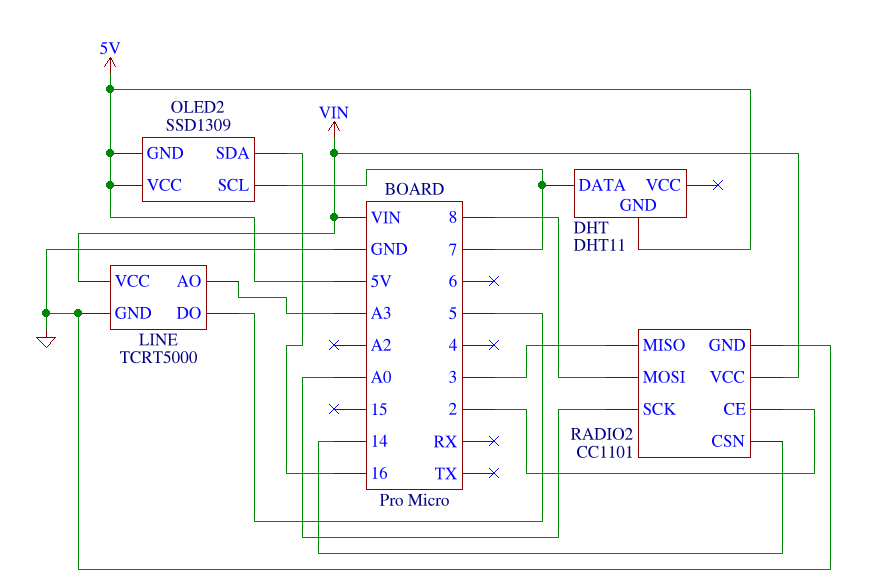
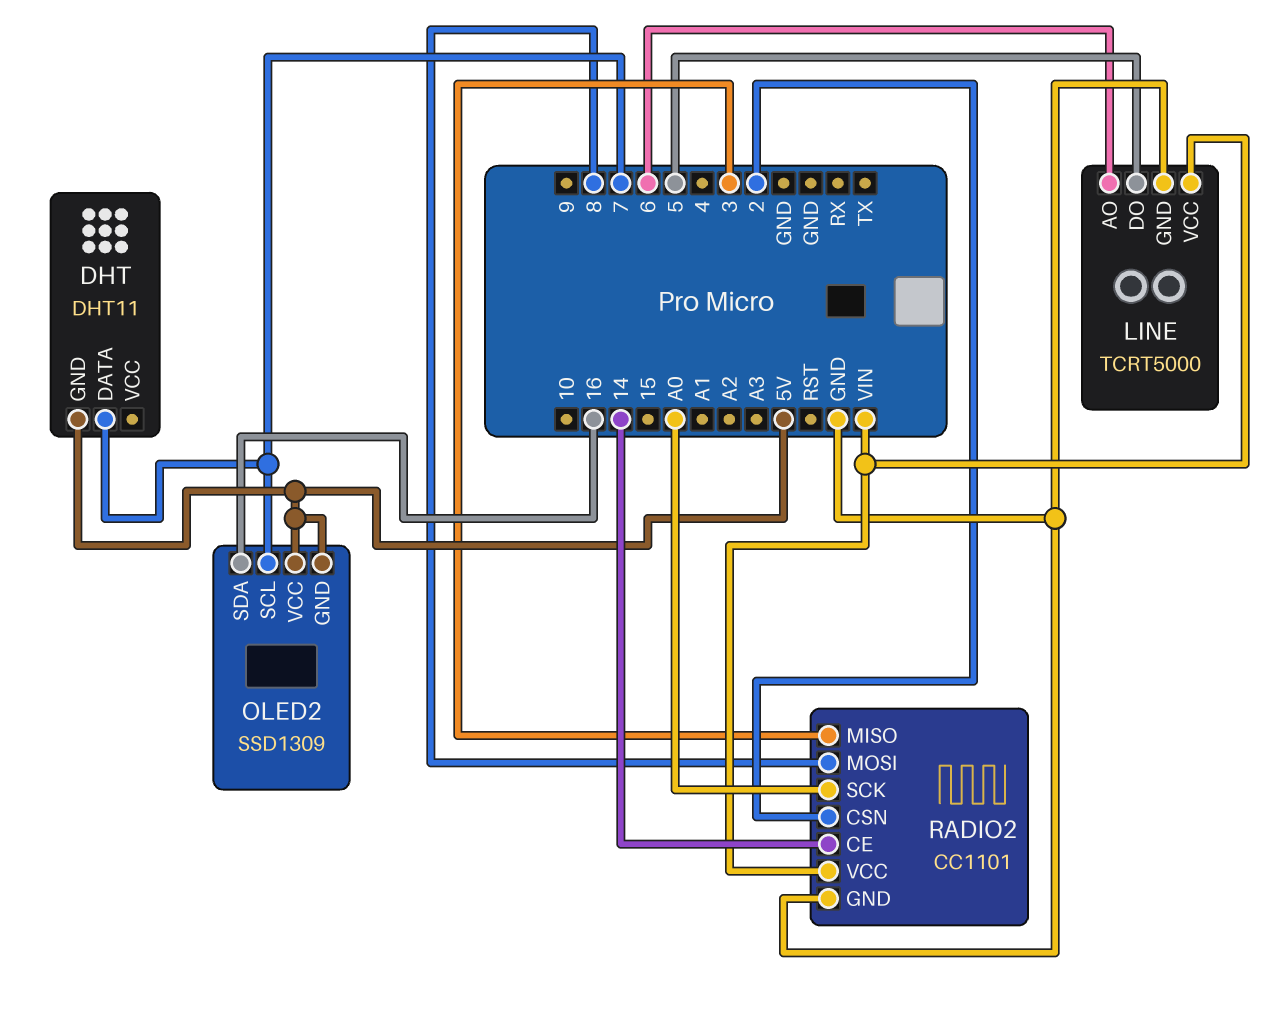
LINE pin AO: A3 -> 6
RADIO2 pin CE: 2 -> 14
RADIO2 pin CSN: 14 -> 2

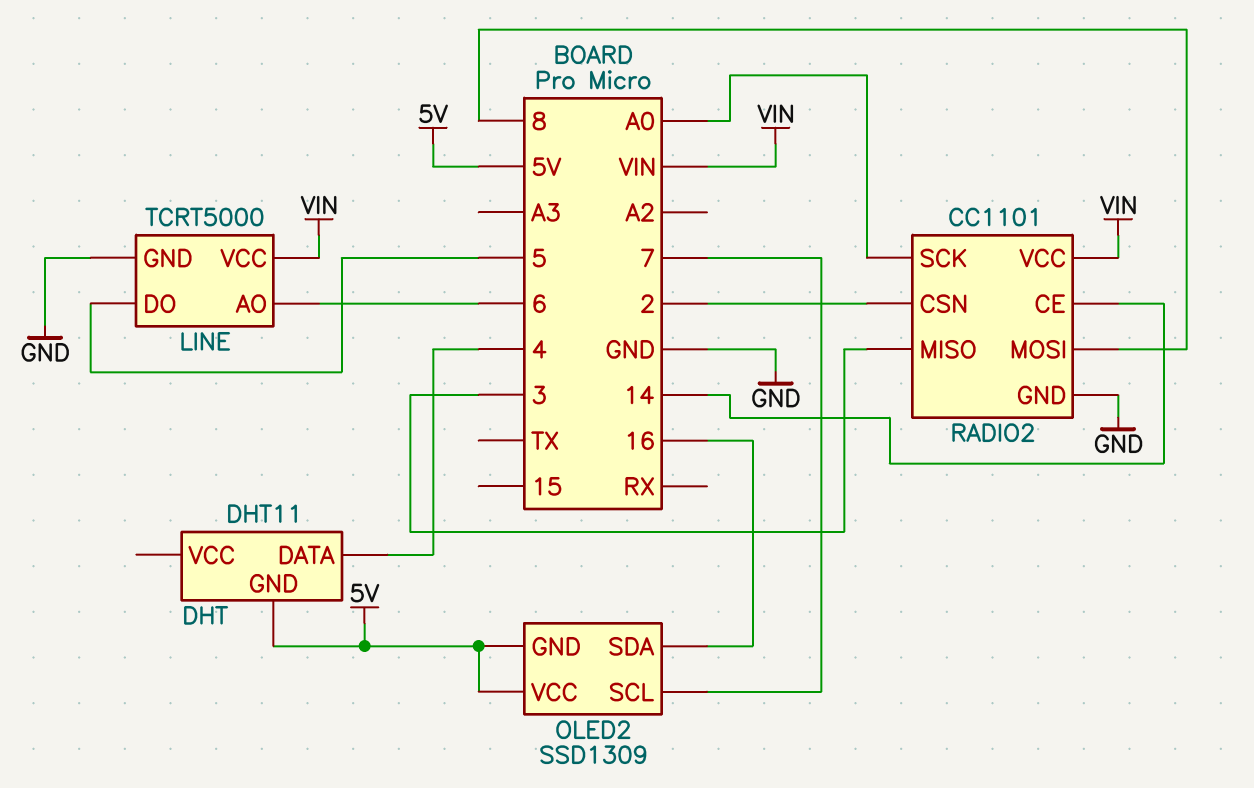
DHT pin DATA: 7 -> 4

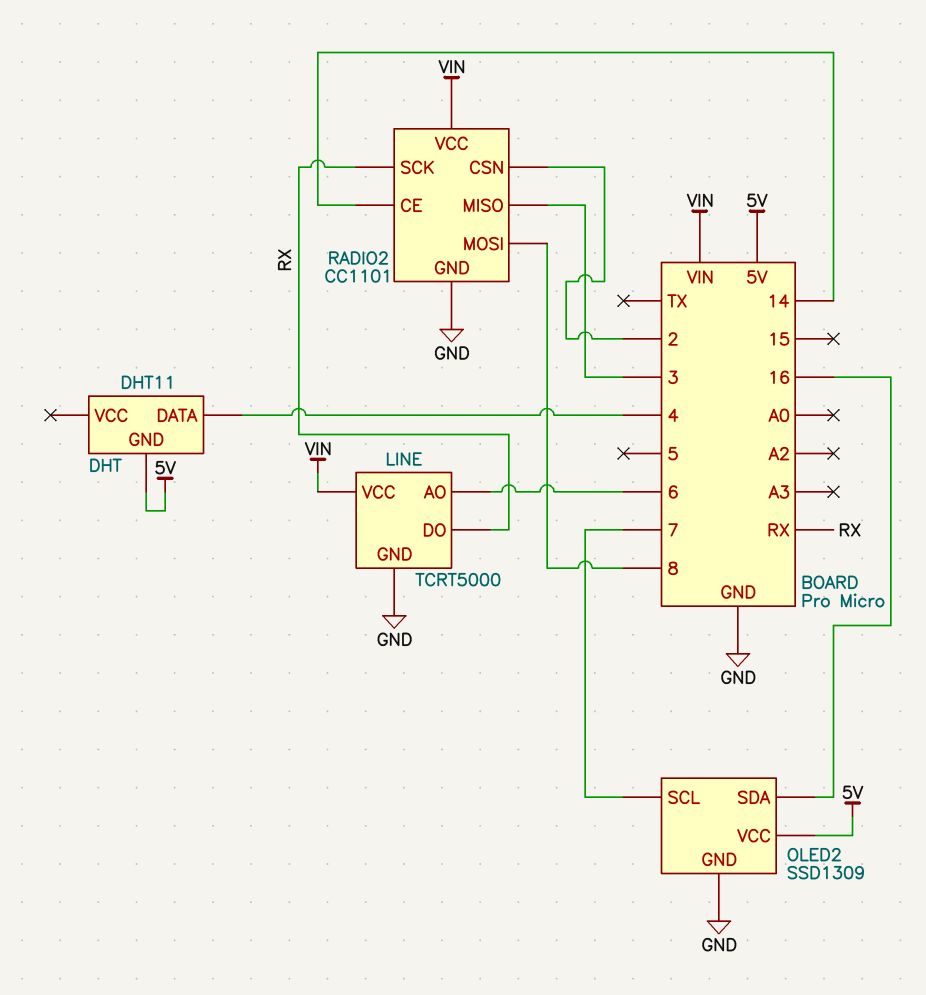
LINE pin DO: 5 -> RX
OLED2 pin GND: 5V -> GND
RADIO2 pin SCK: A0 -> RX

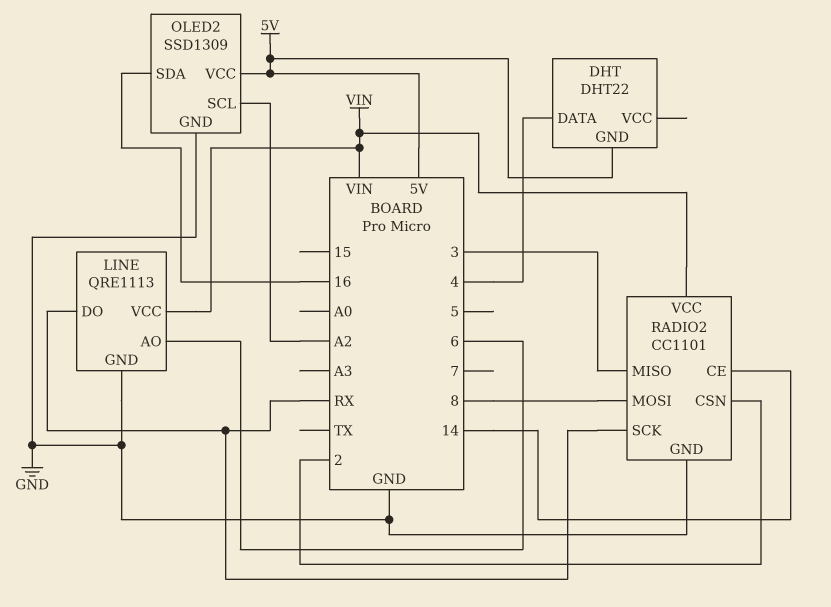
DHT: DHT11 -> DHT22
LINE: TCRT5000 -> QRE1113
OLED2 pin SCL: 7 -> A2

